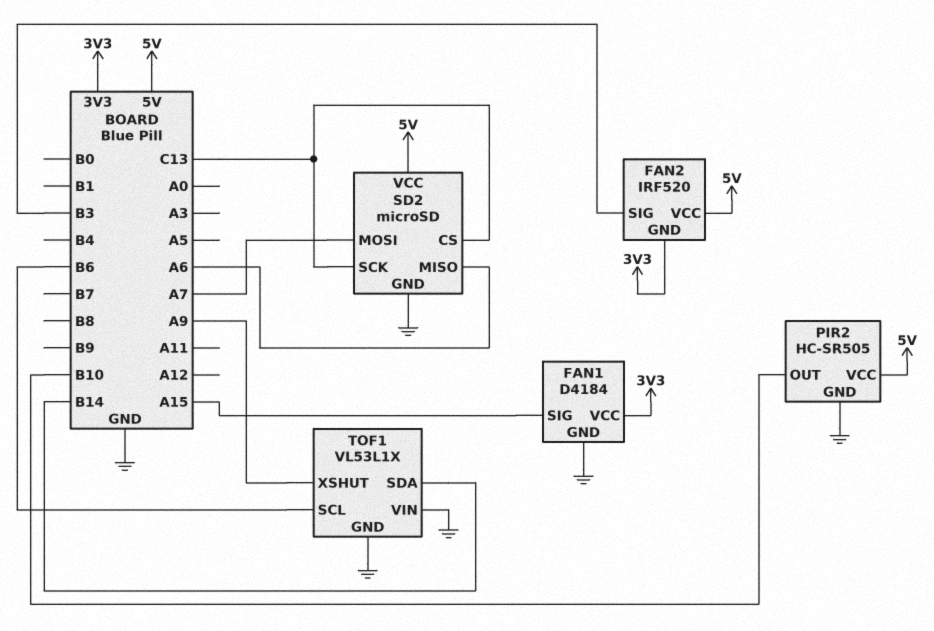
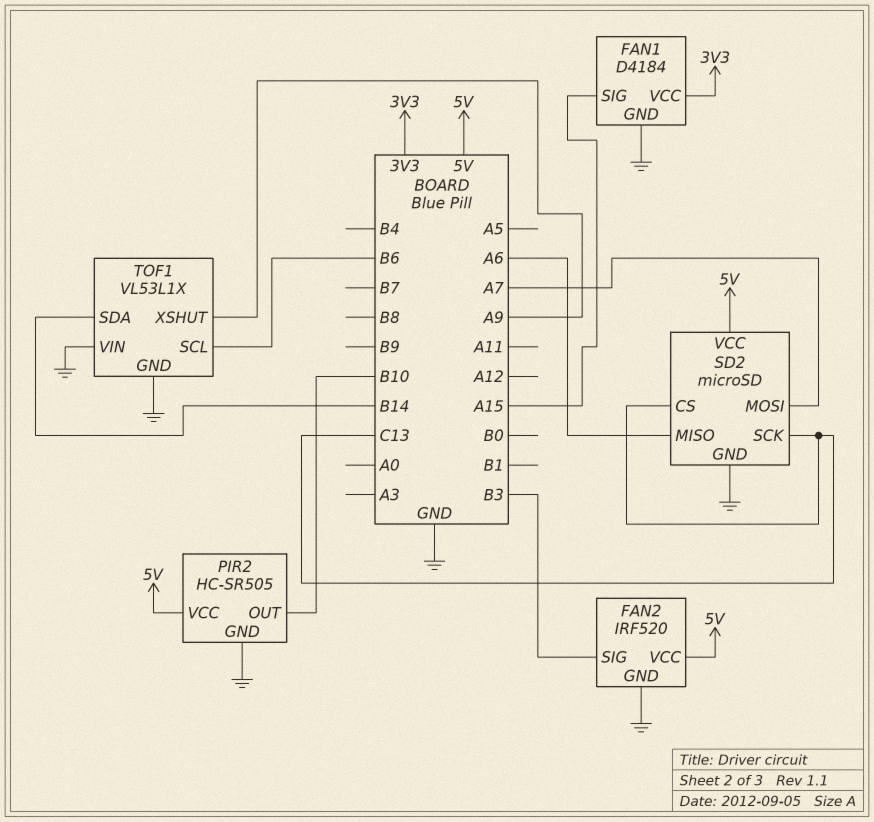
FAN2 pin GND: 3V3 -> GND

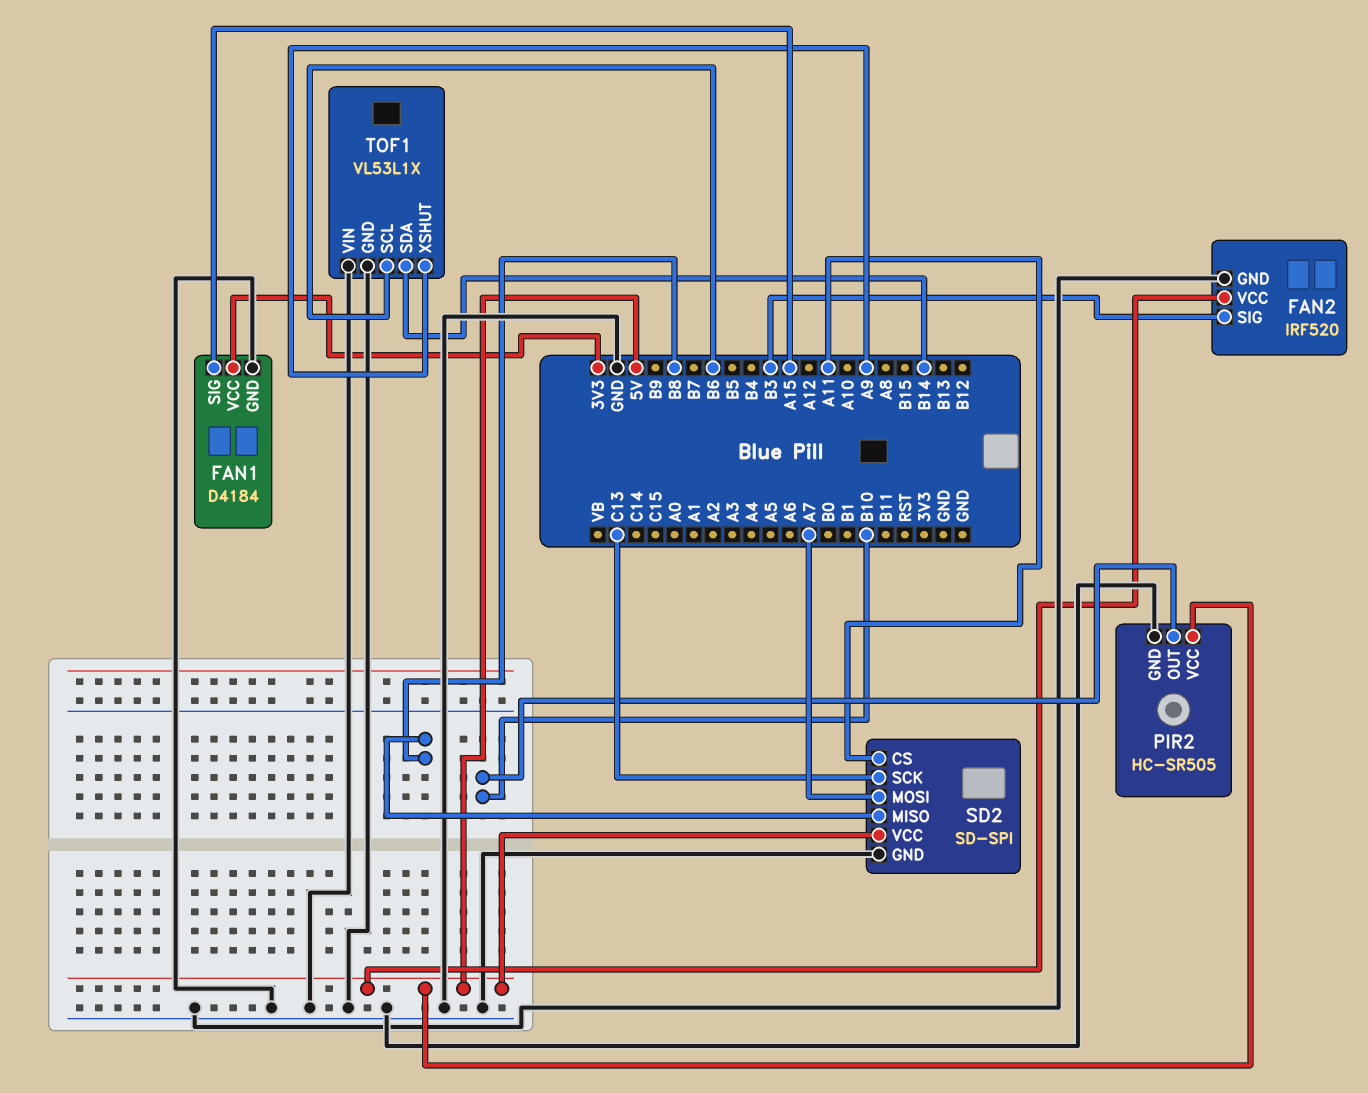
SD2: microSD -> SD-SPI
SD2 pin CS: C13 -> A11
SD2 pin MISO: A6 -> B8

